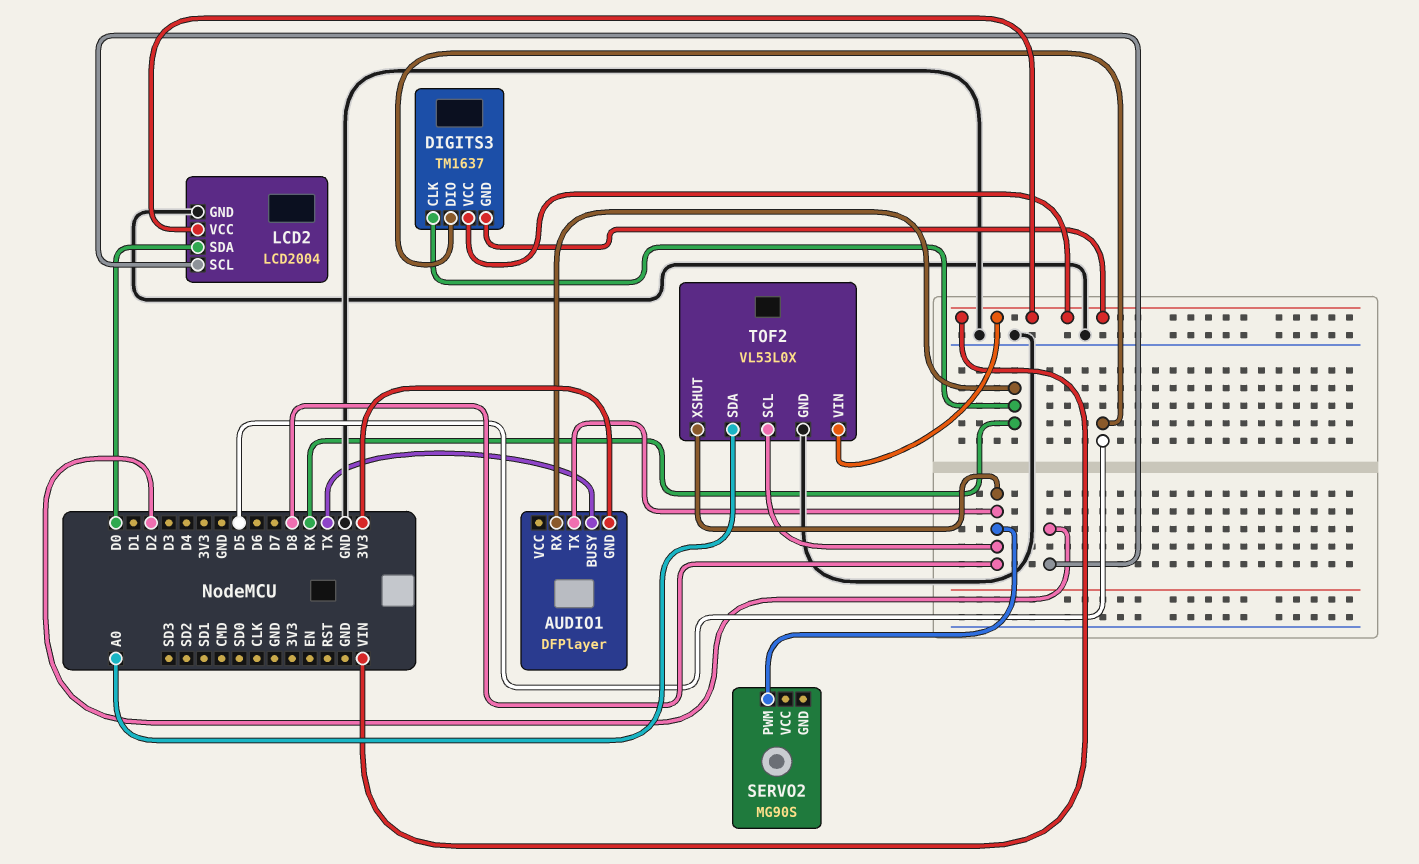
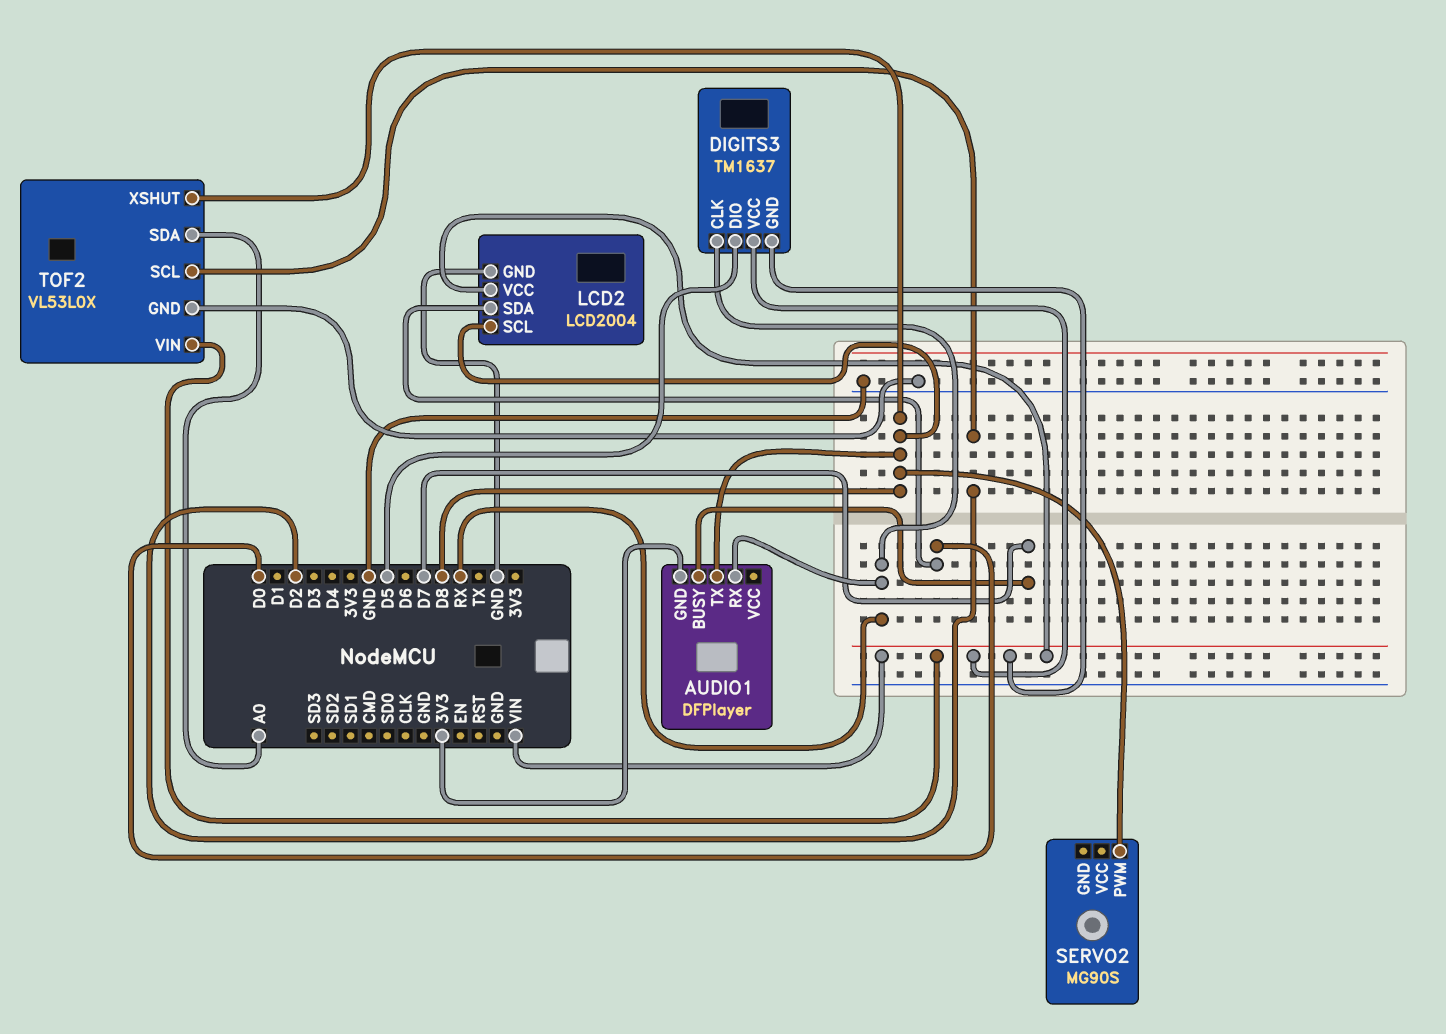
AUDIO1 pin BUSY: TX -> D7
LCD2 pin SCL: D2 -> D8
TOF2 pin SCL: D8 -> D2

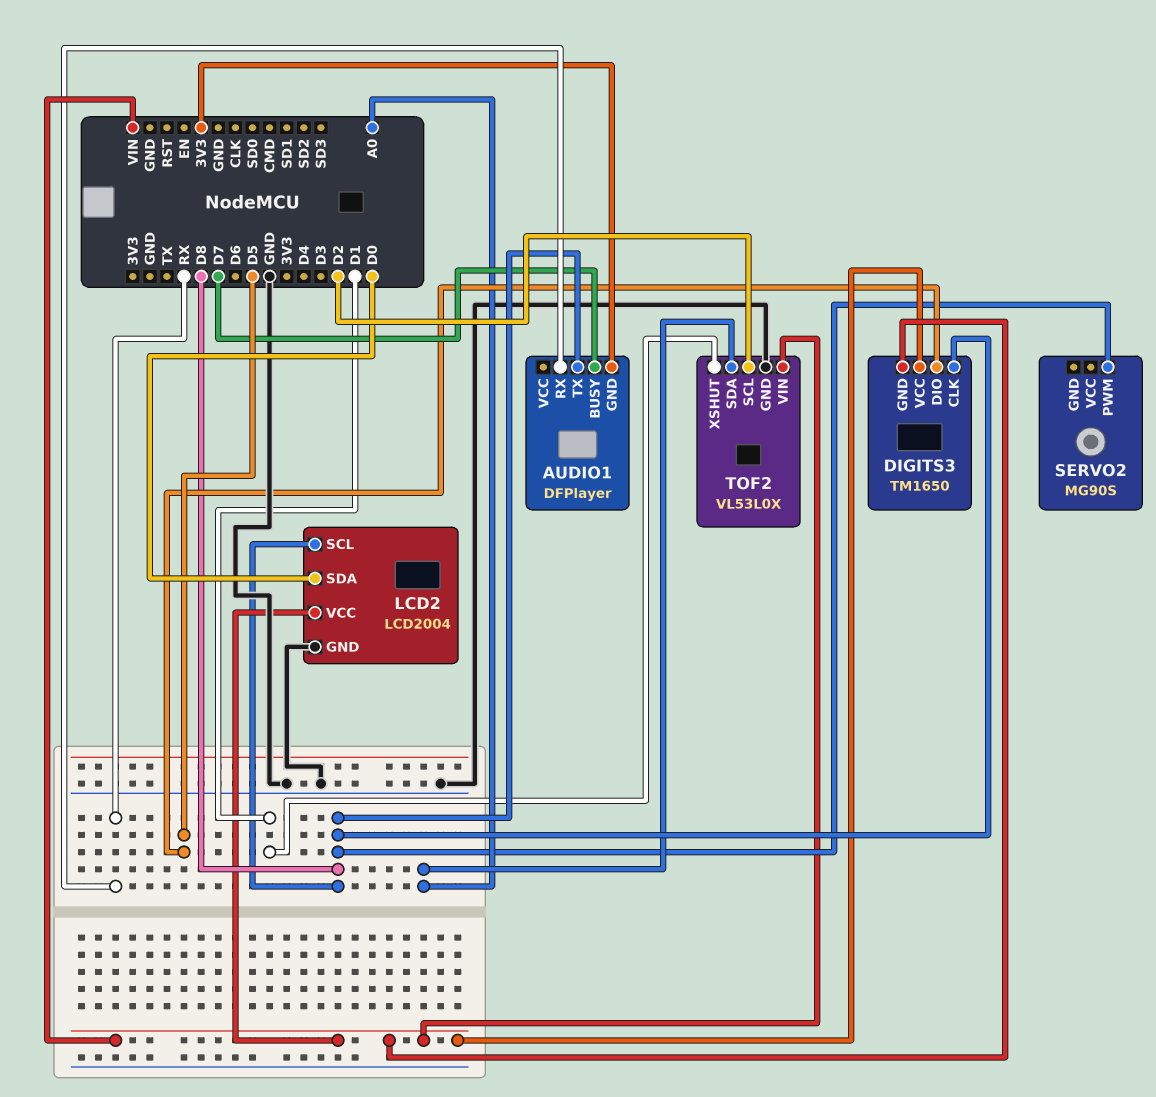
DIGITS3: TM1637 -> TM1650
DIGITS3 pin CLK: RX -> D8
TOF2 pin XSHUT: D8 -> D1

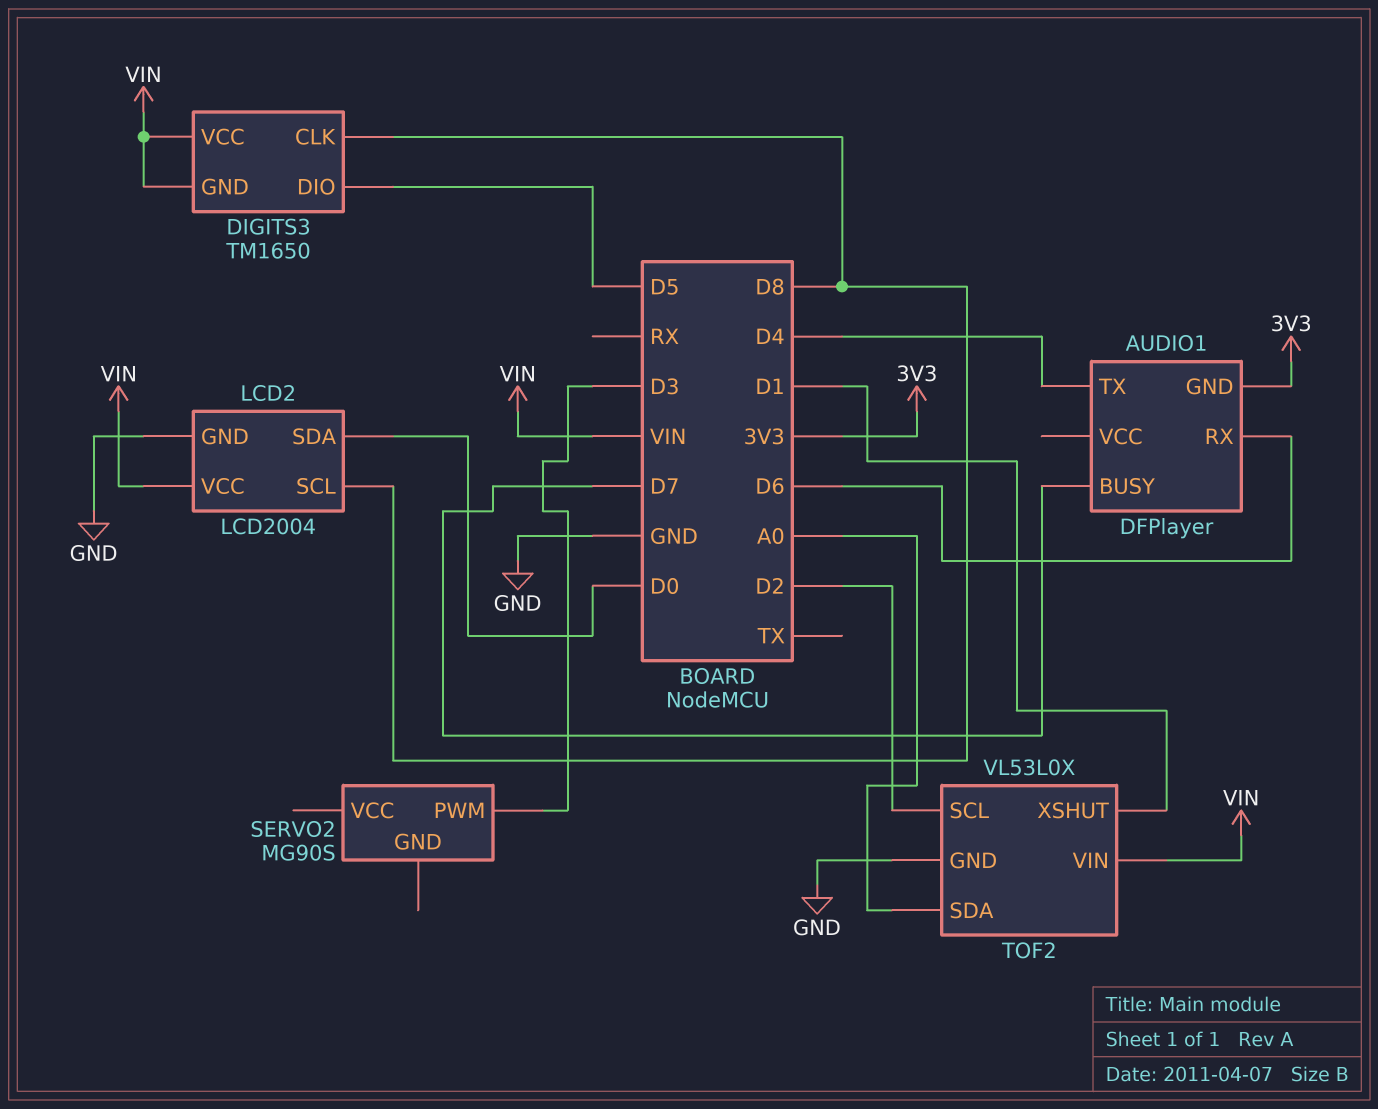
AUDIO1 pin RX: RX -> D6
AUDIO1 pin TX: D8 -> D4
SERVO2 pin PWM: D8 -> D3

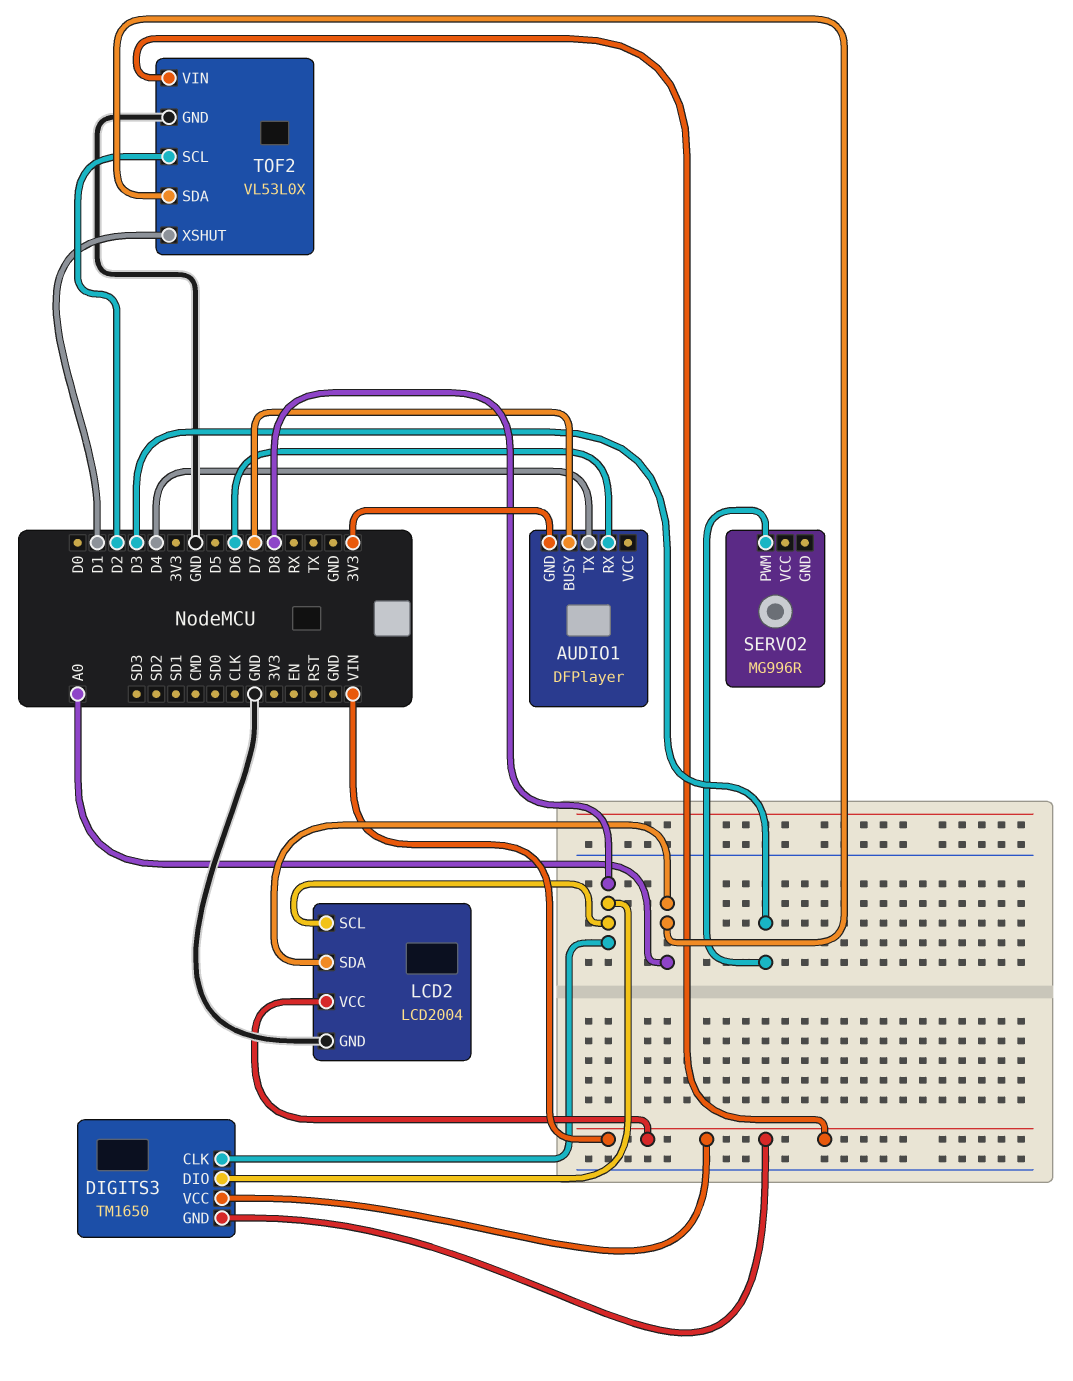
DIGITS3 pin DIO: D5 -> D8
LCD2 pin SDA: D0 -> A0
SERVO2: MG90S -> MG996R

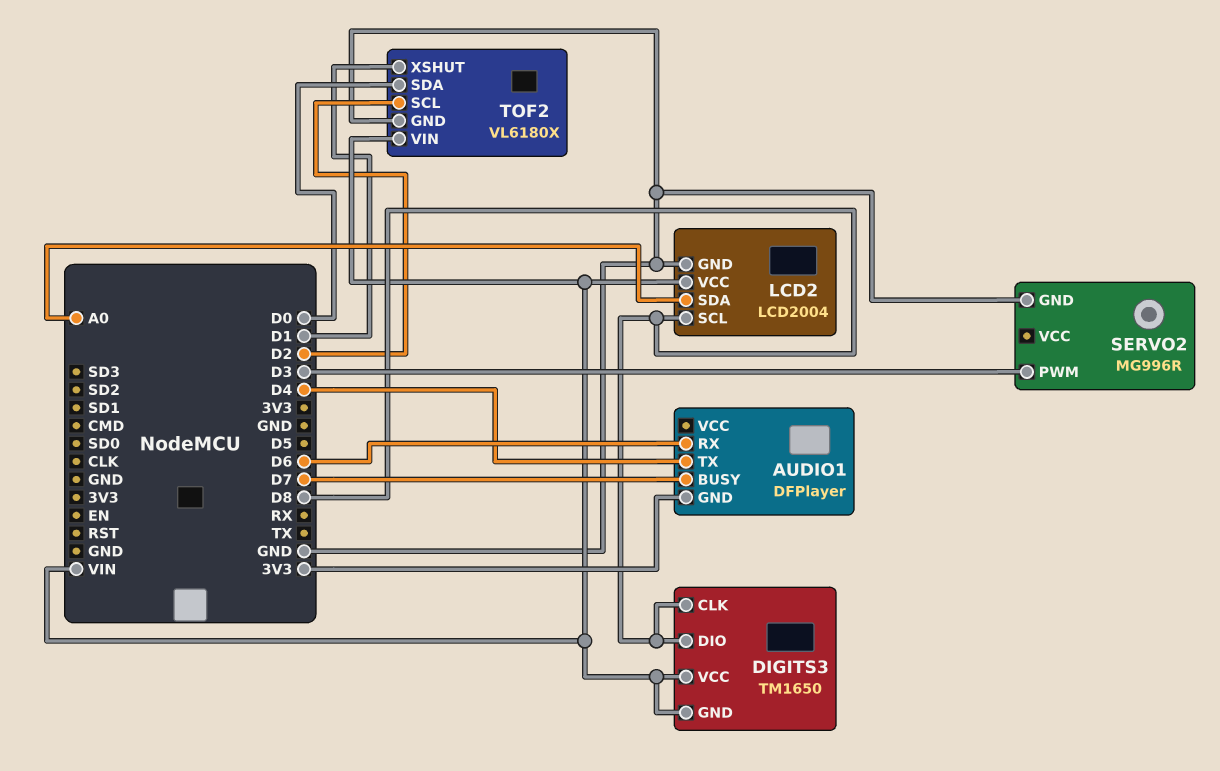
SERVO2 pin GND: none -> GND
TOF2: VL53L0X -> VL6180X
TOF2 pin SDA: A0 -> D0

